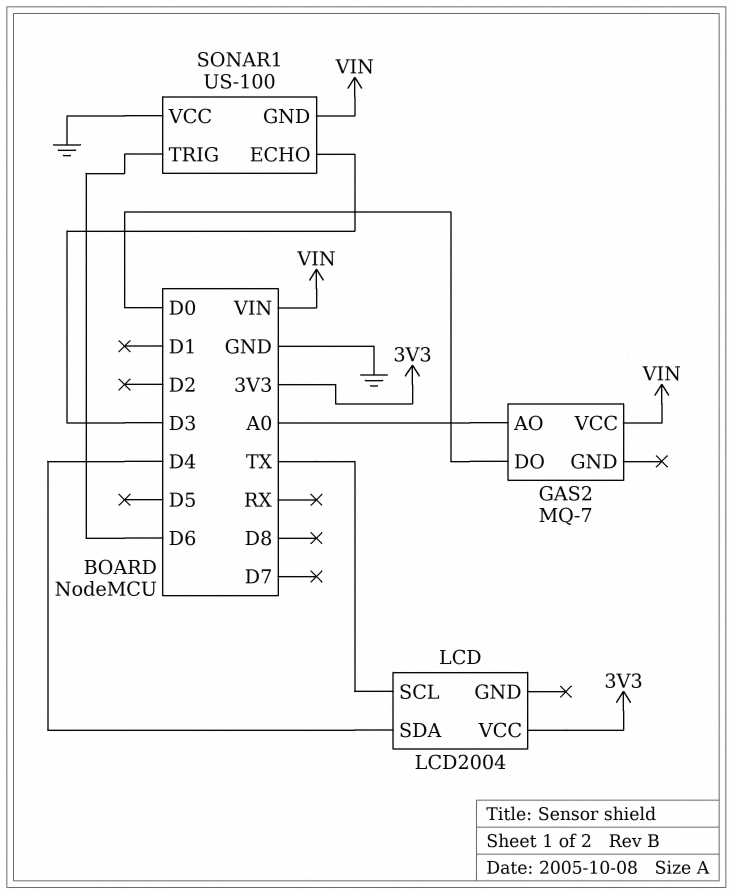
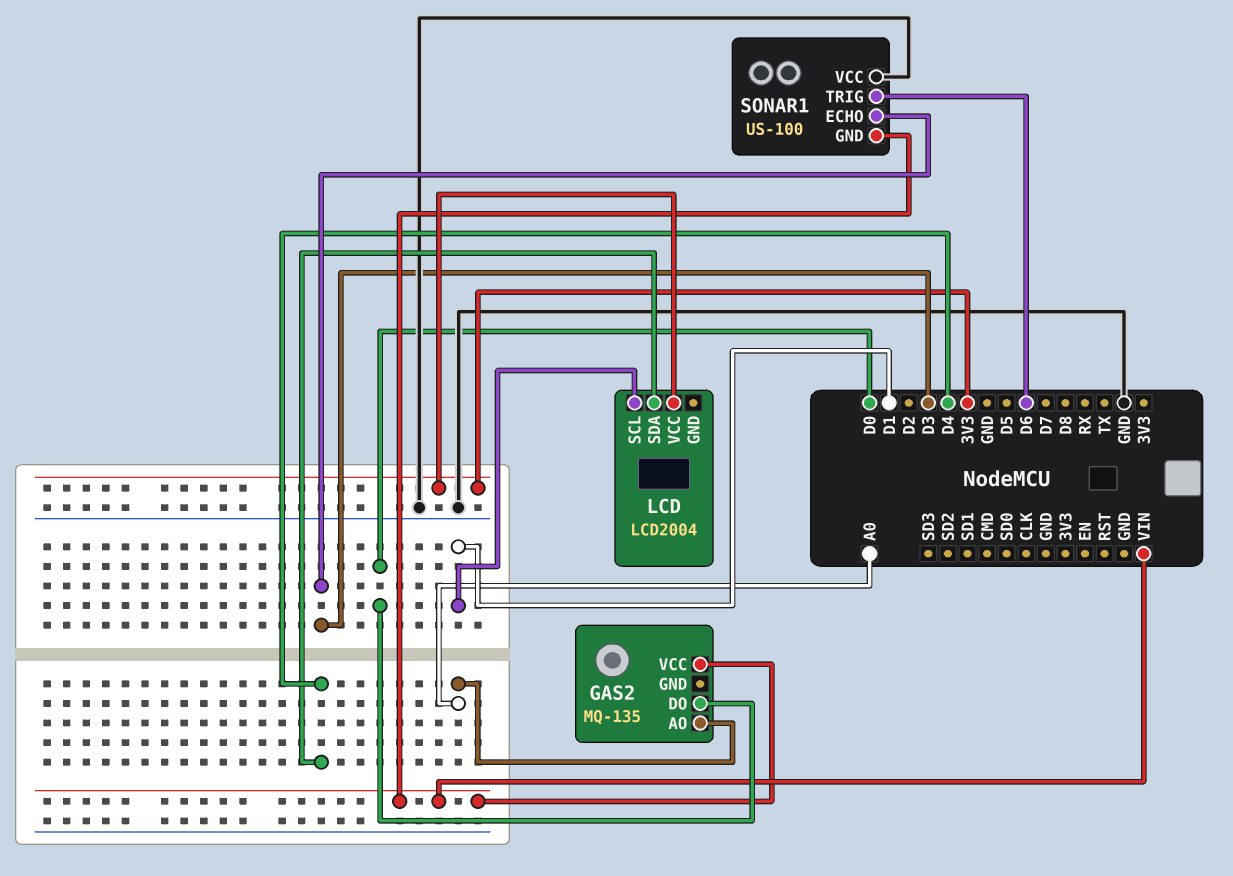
GAS2: MQ-7 -> MQ-135
LCD pin SCL: TX -> D1

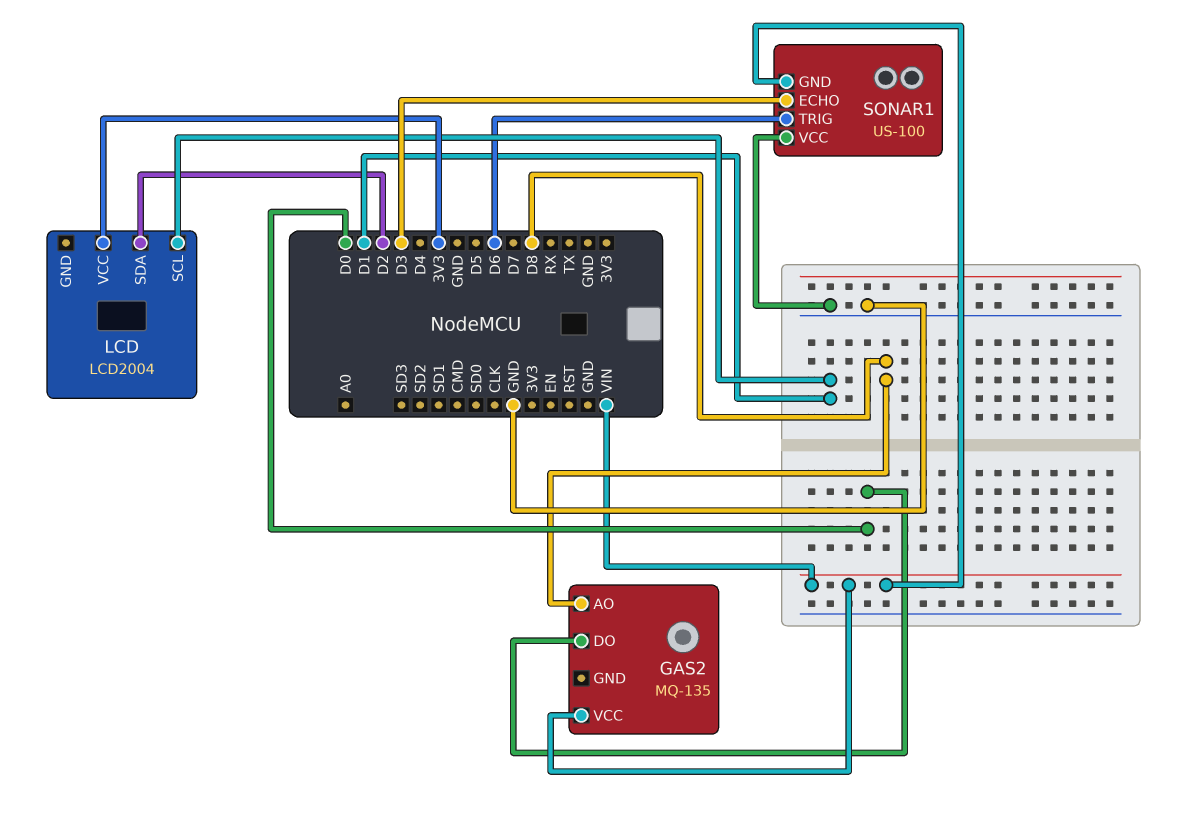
GAS2 pin AO: A0 -> D8
LCD pin SDA: D4 -> D2

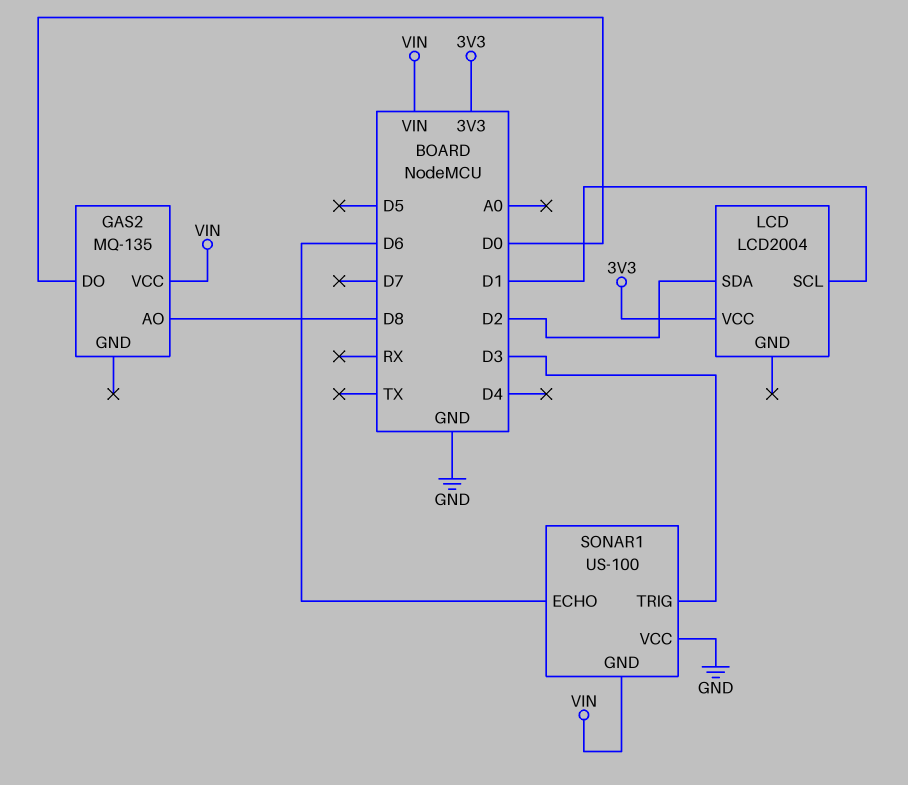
SONAR1 pin ECHO: D3 -> D6
SONAR1 pin TRIG: D6 -> D3

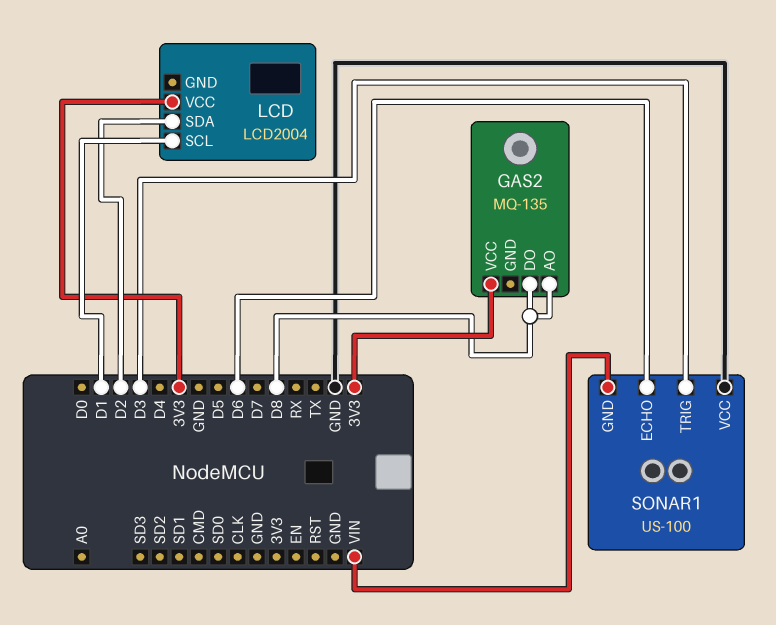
GAS2 pin DO: D0 -> D8
GAS2 pin VCC: VIN -> 3V3

